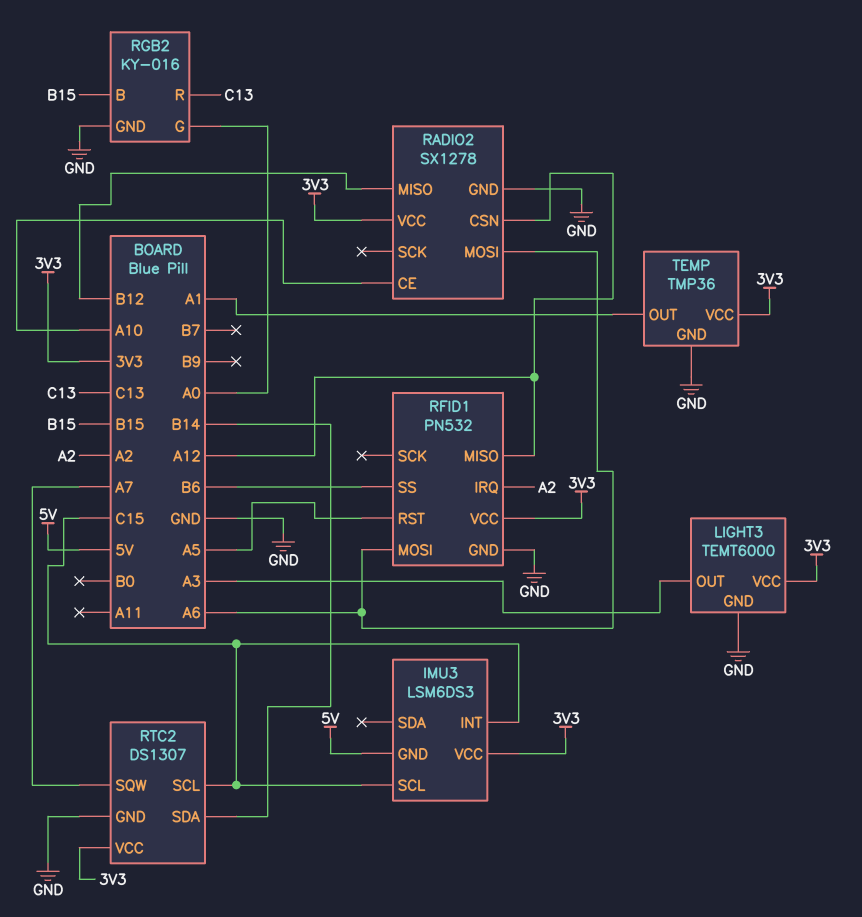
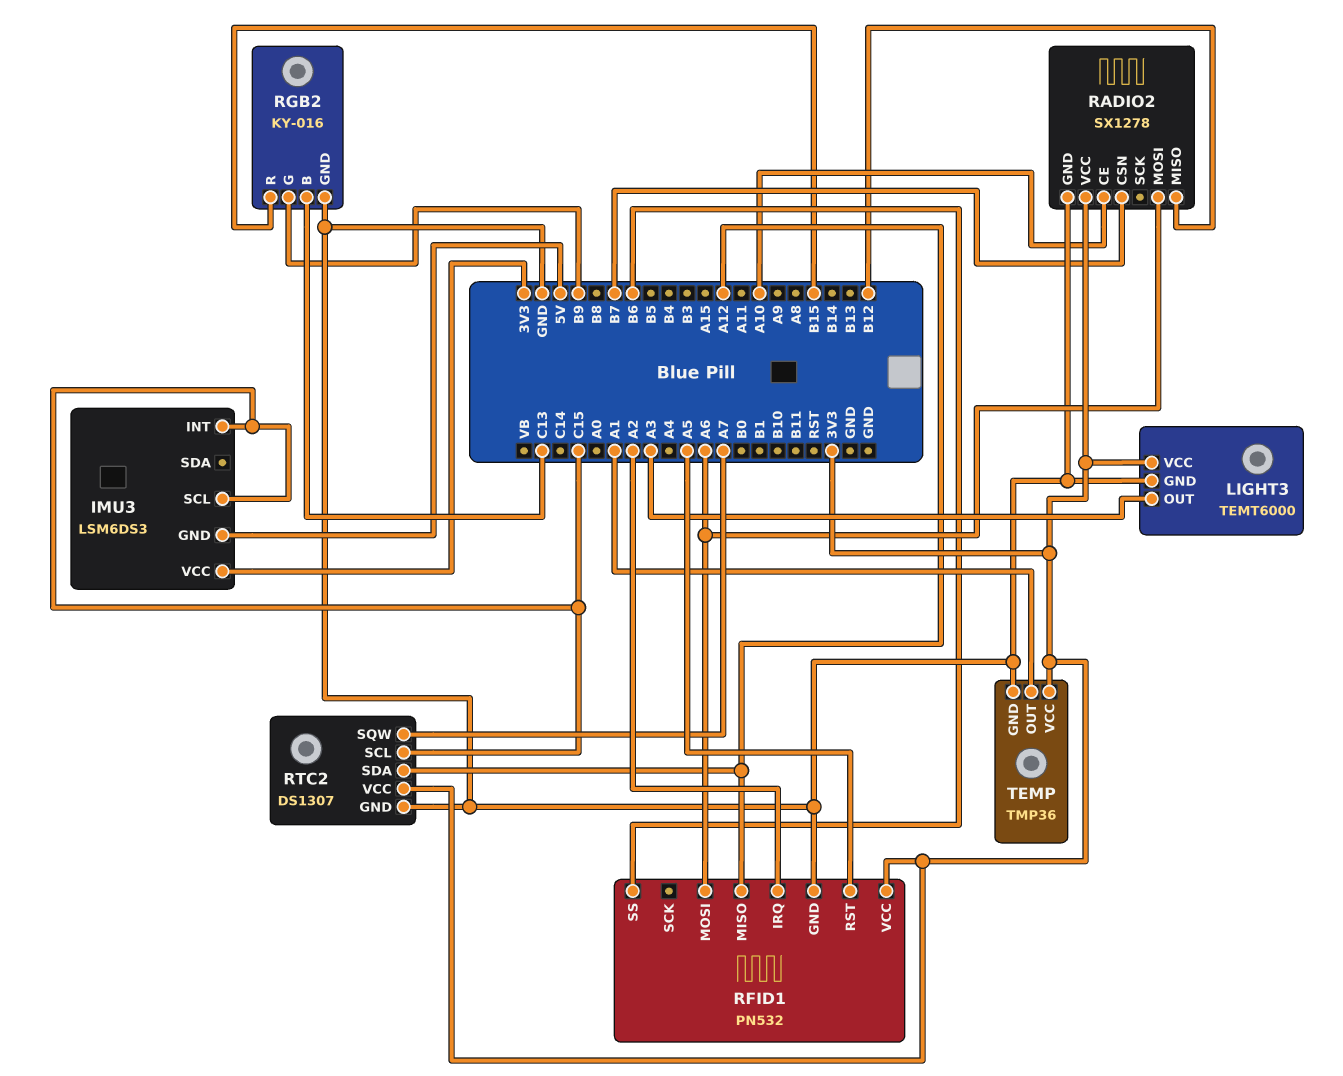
RADIO2 pin CSN: A12 -> B7
RGB2 pin B: B15 -> C13
RGB2 pin G: A0 -> B9
RGB2 pin R: C13 -> B15
RTC2 pin SDA: B14 -> A12

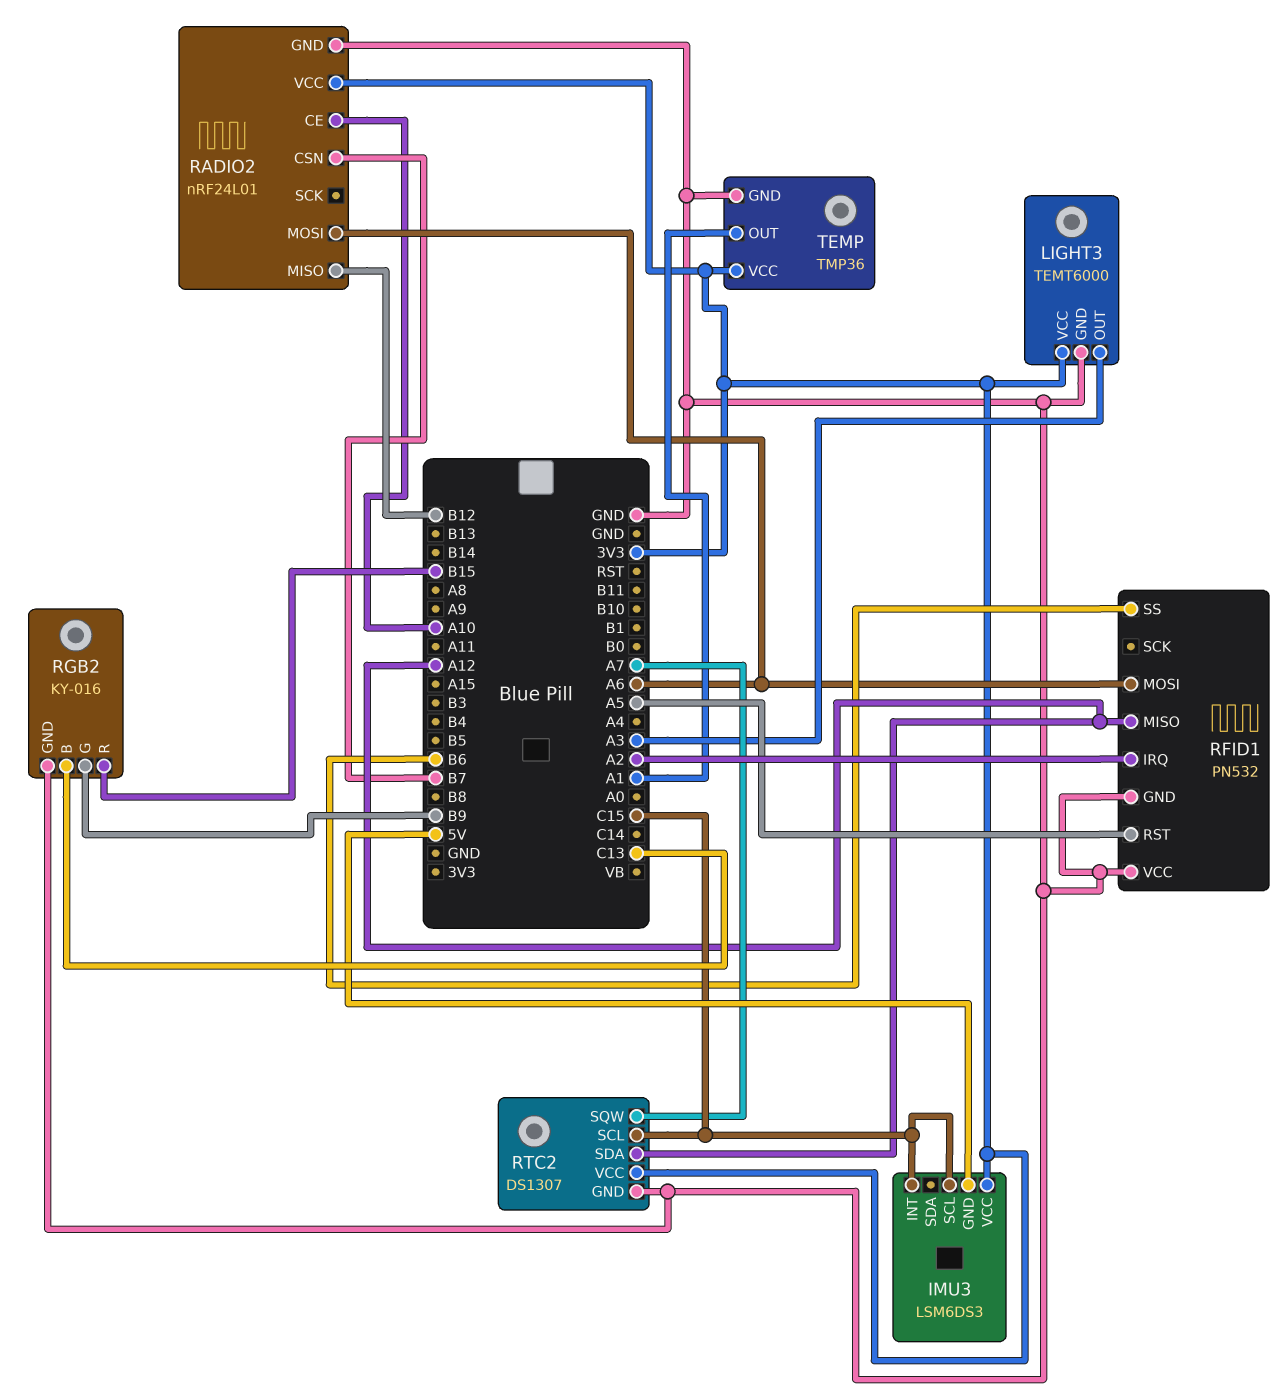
RADIO2: SX1278 -> nRF24L01
RFID1 pin VCC: 3V3 -> GND

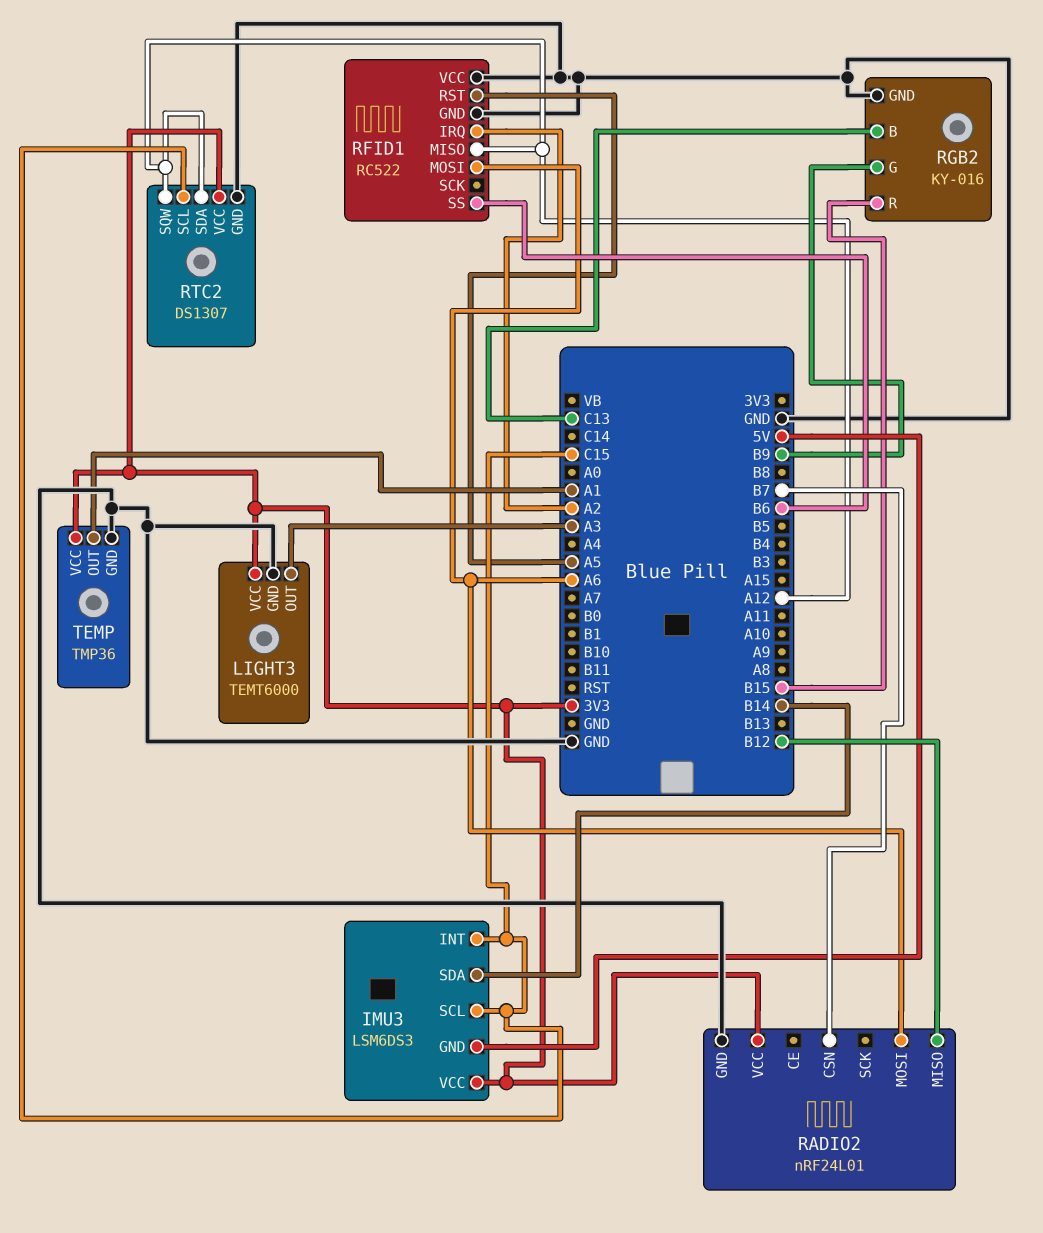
IMU3 pin SDA: none -> B14
RADIO2 pin CE: A10 -> none
RFID1: PN532 -> RC522
RTC2 pin SQW: A7 -> A12

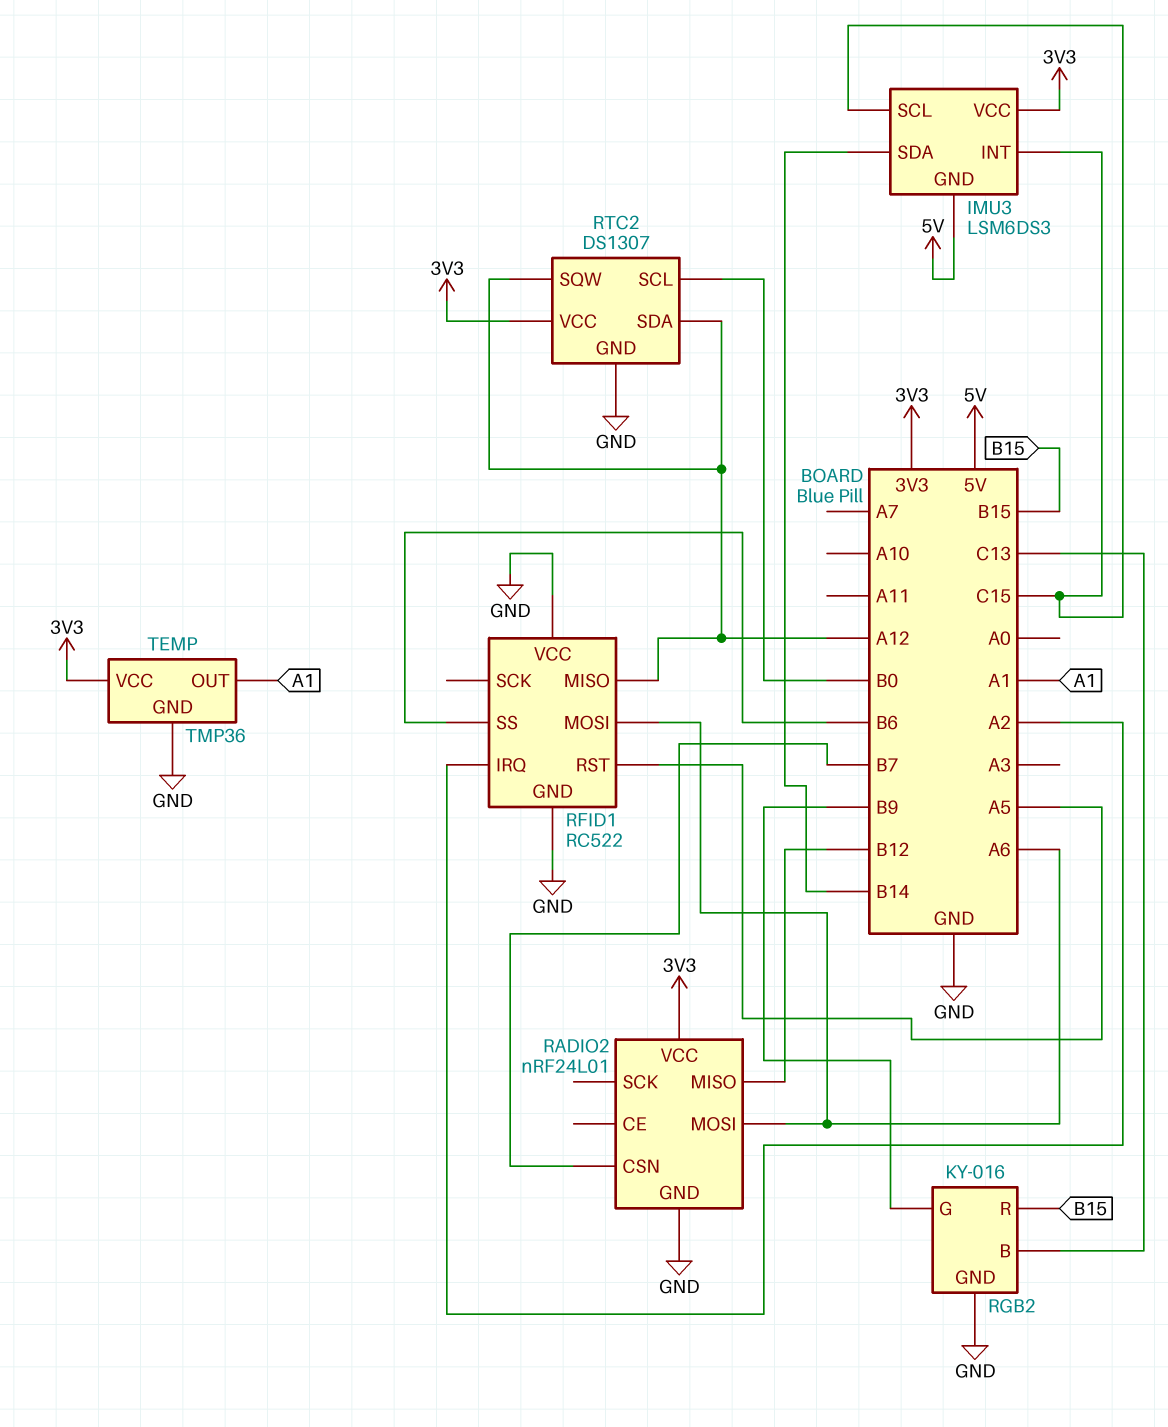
LIGHT3: TEMT6000 -> none
LIGHT3 pin GND: GND -> none
LIGHT3 pin OUT: A3 -> none
LIGHT3 pin VCC: 3V3 -> none
RTC2 pin SCL: C15 -> B0

